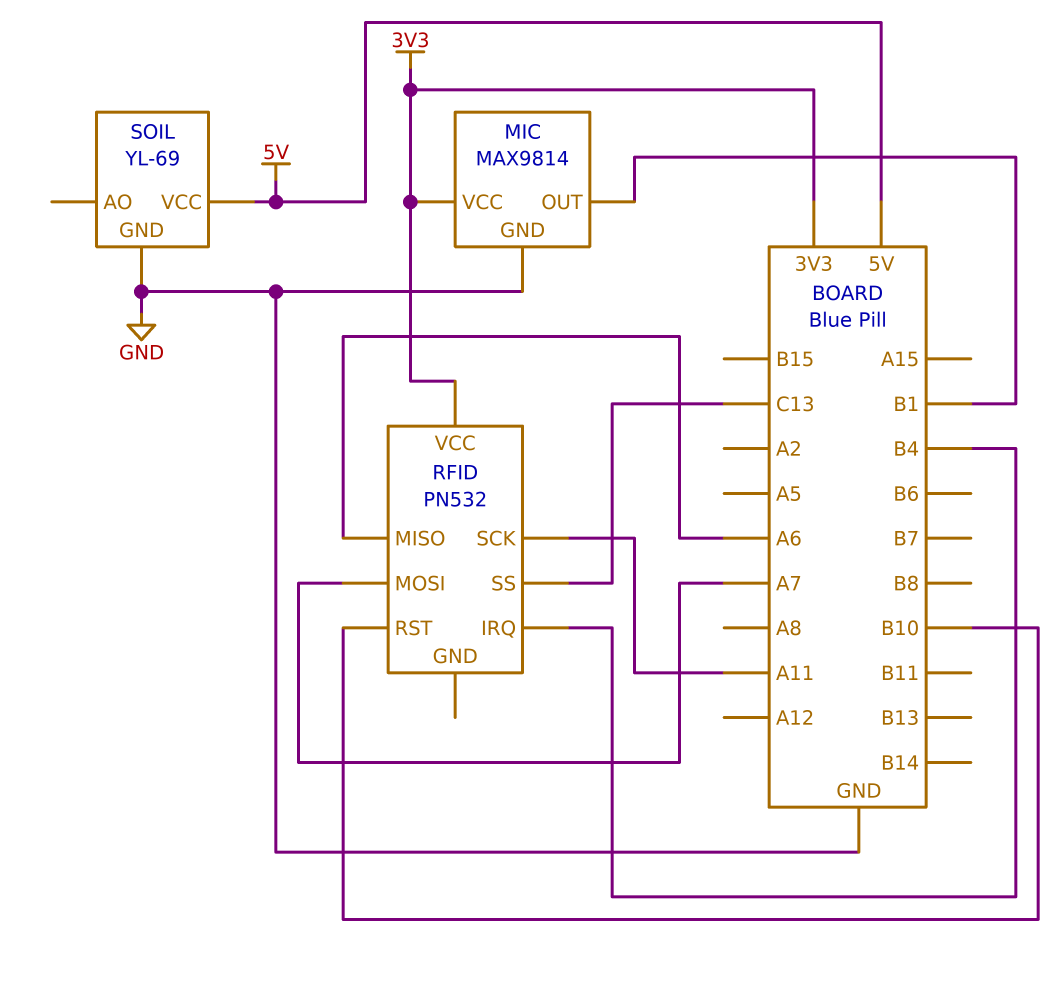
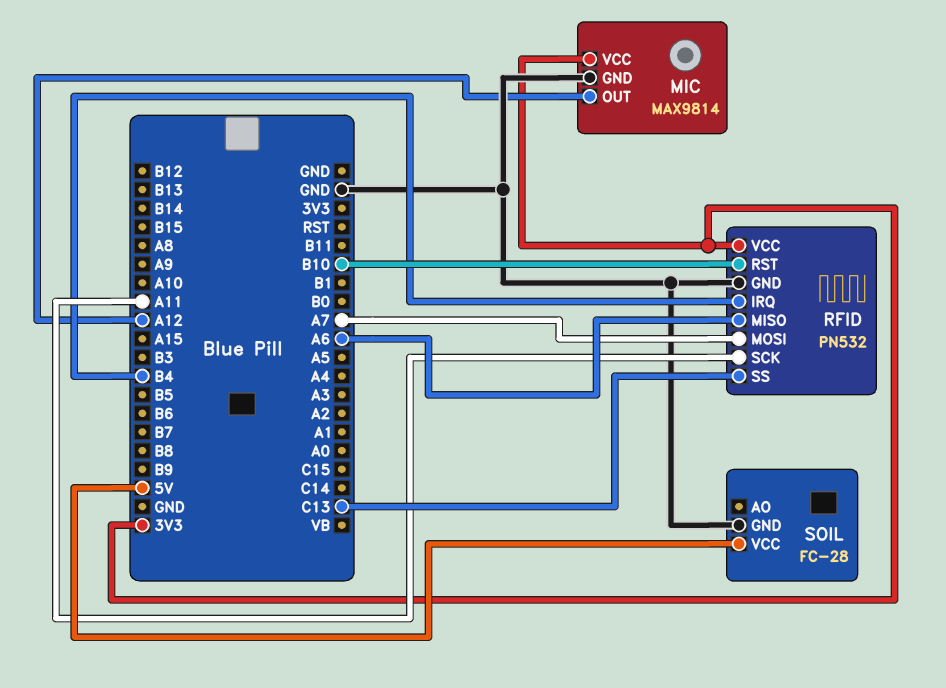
MIC pin OUT: B1 -> A12
RFID pin GND: none -> GND
SOIL: YL-69 -> FC-28

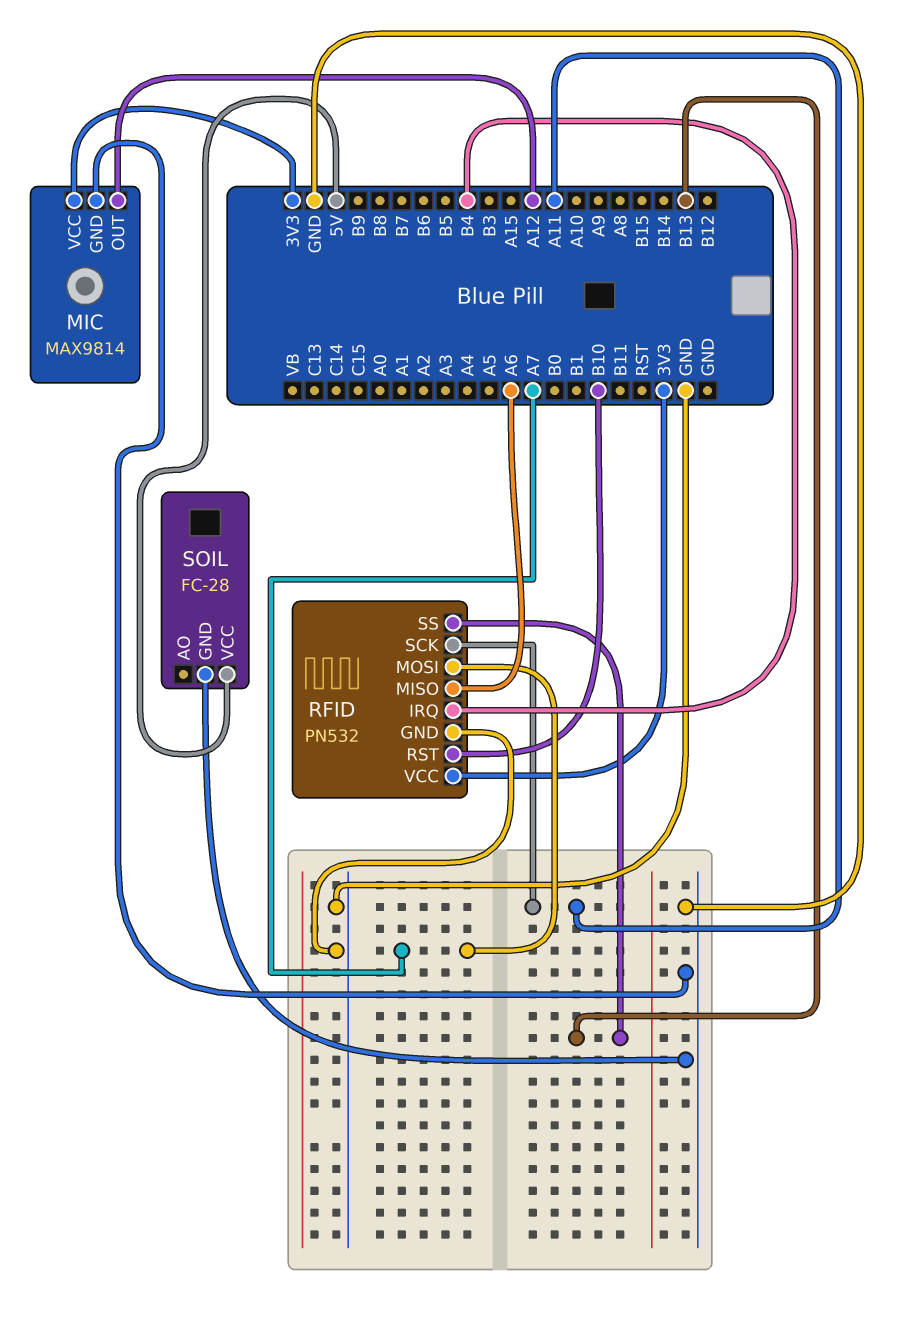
RFID pin SS: C13 -> B13

